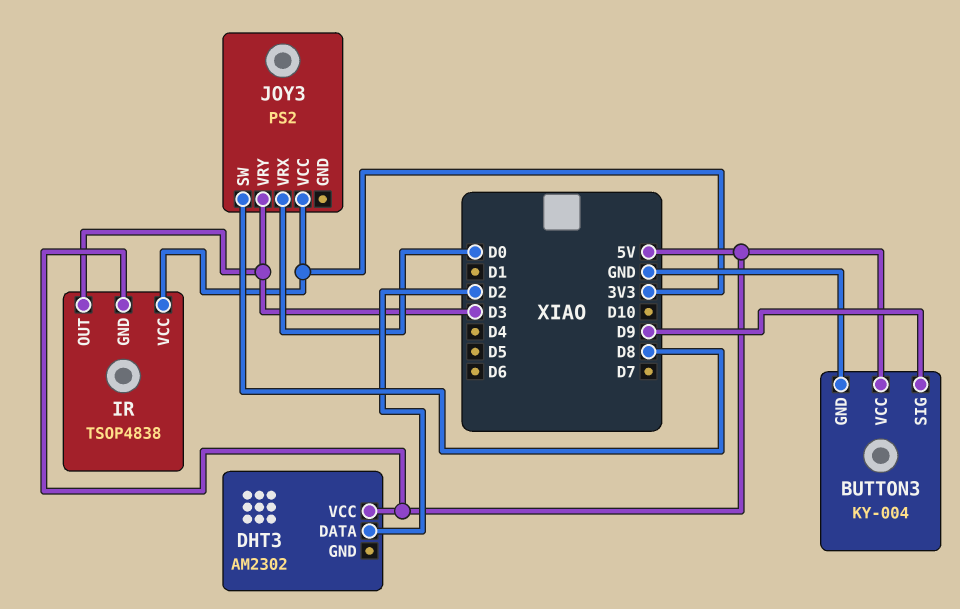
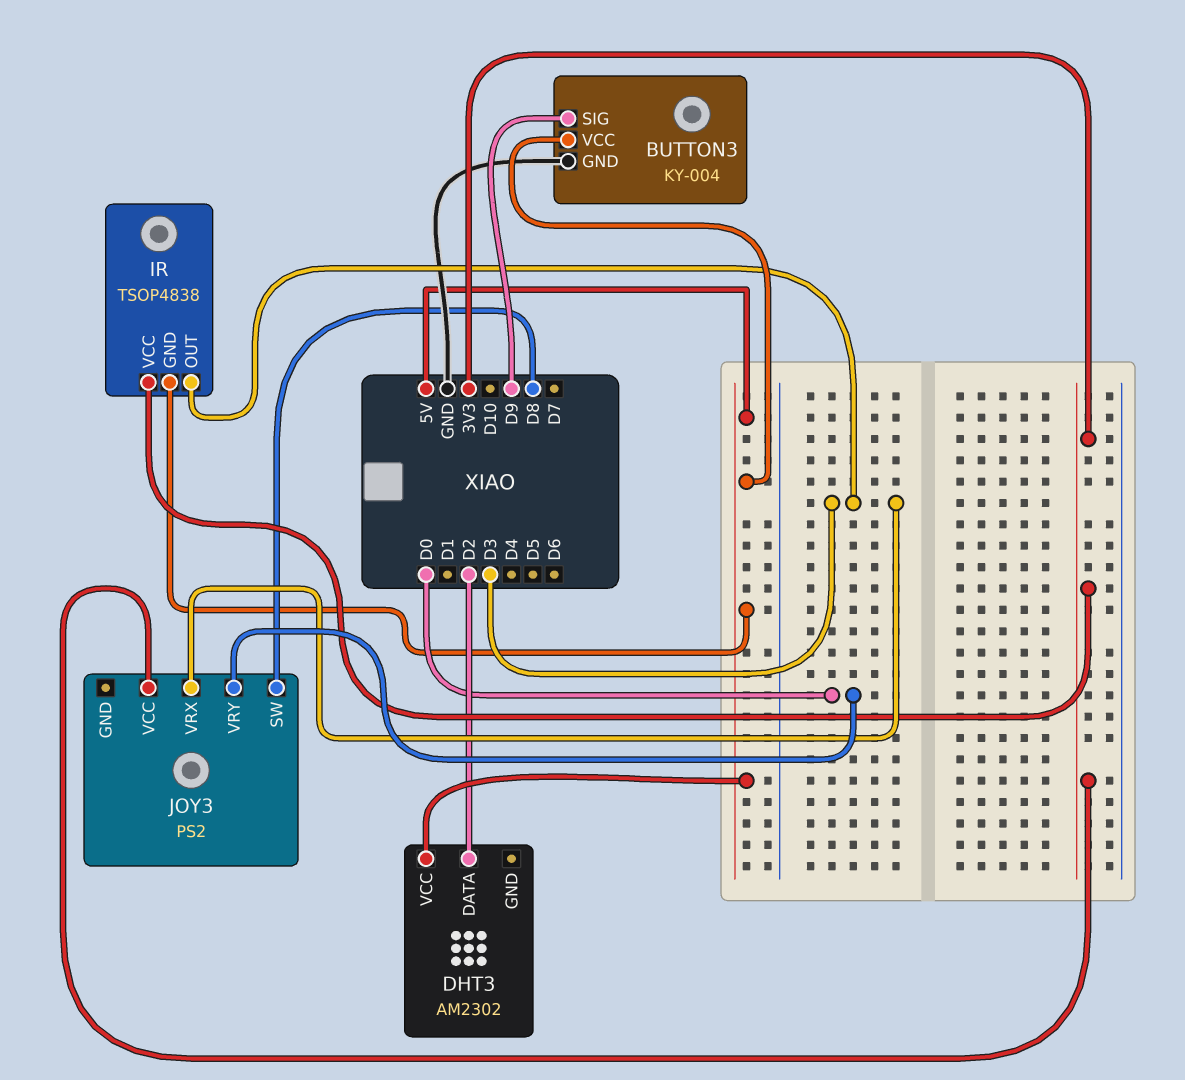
JOY3 pin VRX: D0 -> D3
JOY3 pin VRY: D3 -> D0

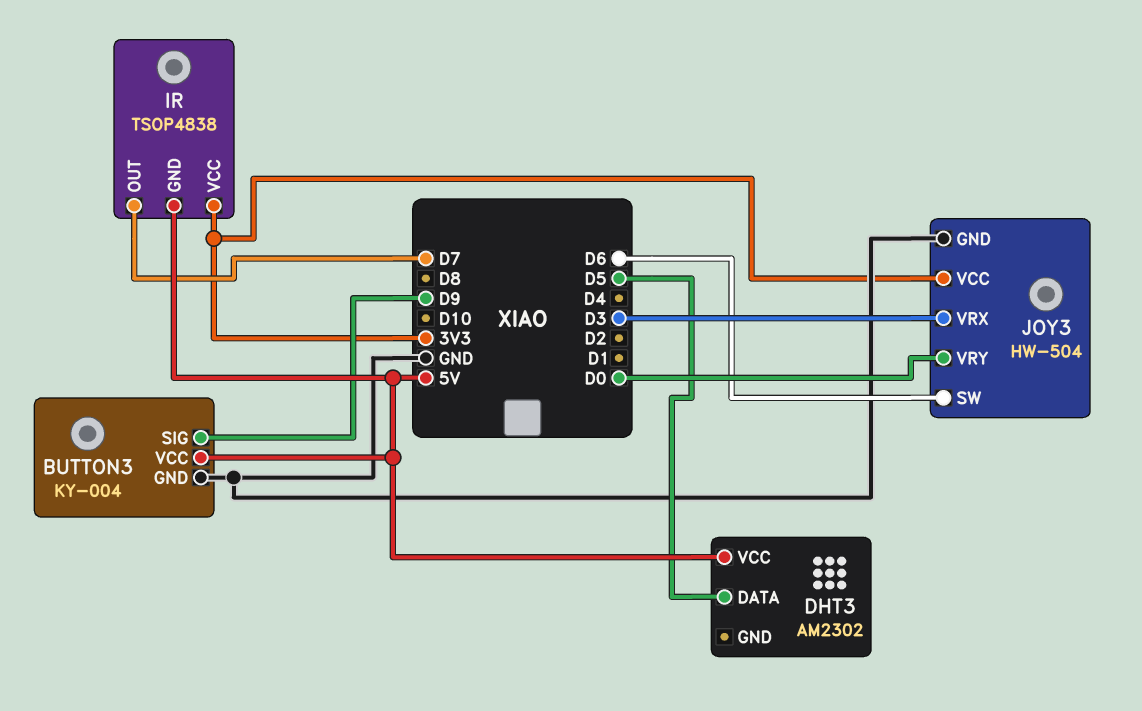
DHT3 pin DATA: D2 -> D5
IR pin OUT: D3 -> D7
JOY3: PS2 -> HW-504
JOY3 pin GND: none -> GND
JOY3 pin SW: D8 -> D6

